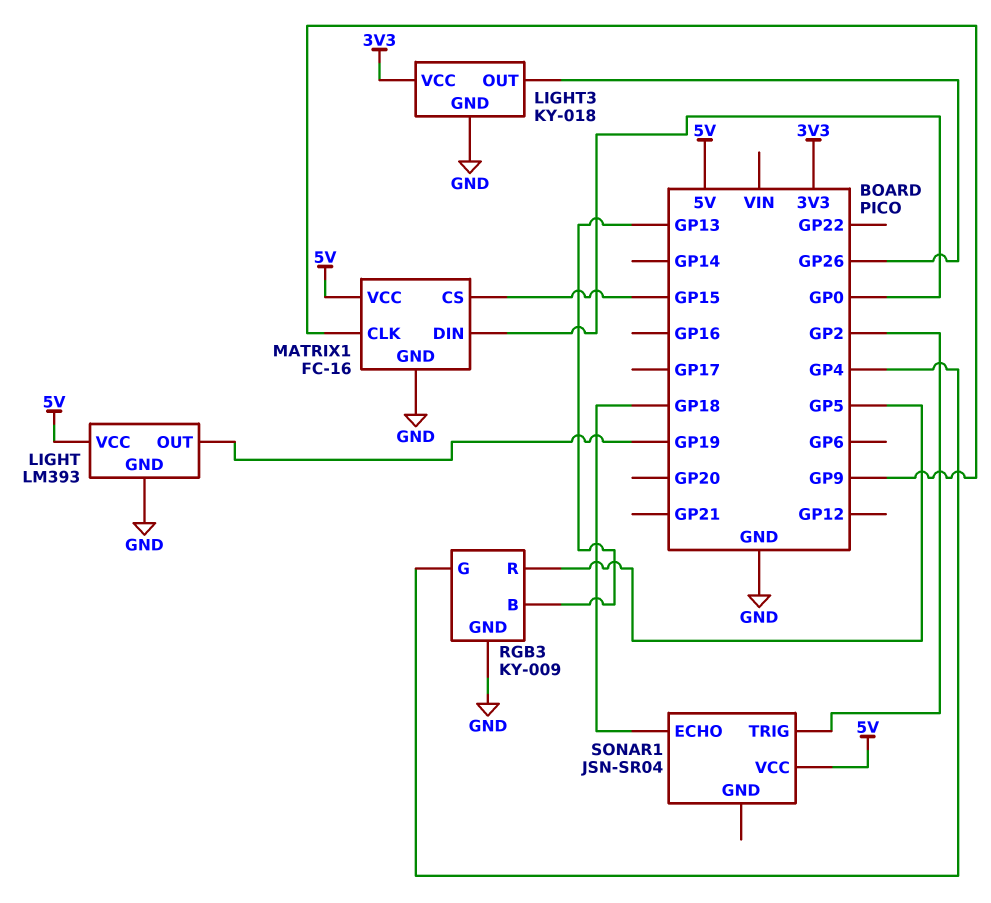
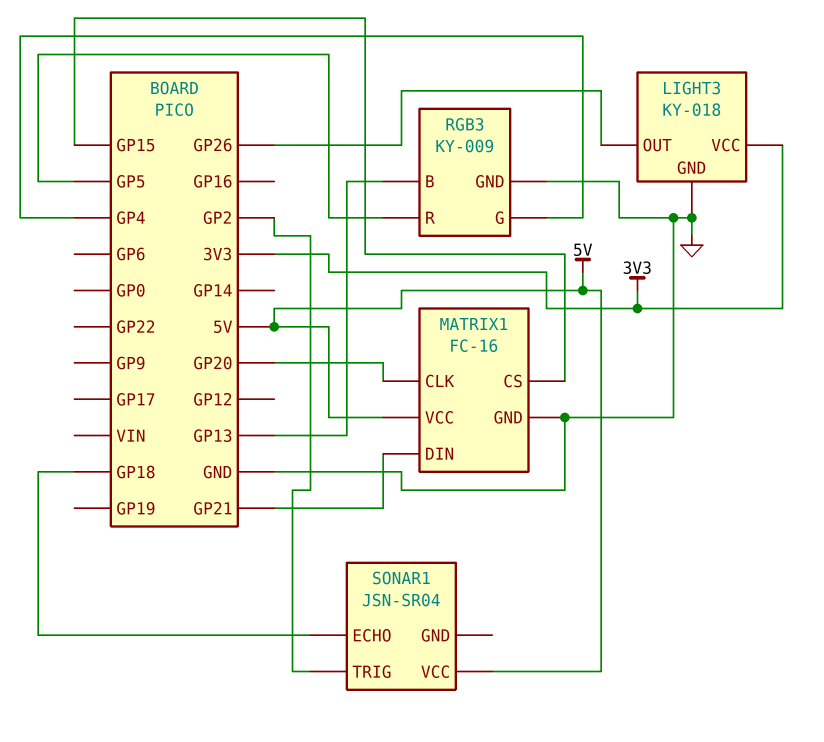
LIGHT: LM393 -> none
LIGHT pin GND: GND -> none
LIGHT pin OUT: GP19 -> none
LIGHT pin VCC: 5V -> none
MATRIX1 pin CLK: GP9 -> GP20
MATRIX1 pin DIN: GP0 -> GP21

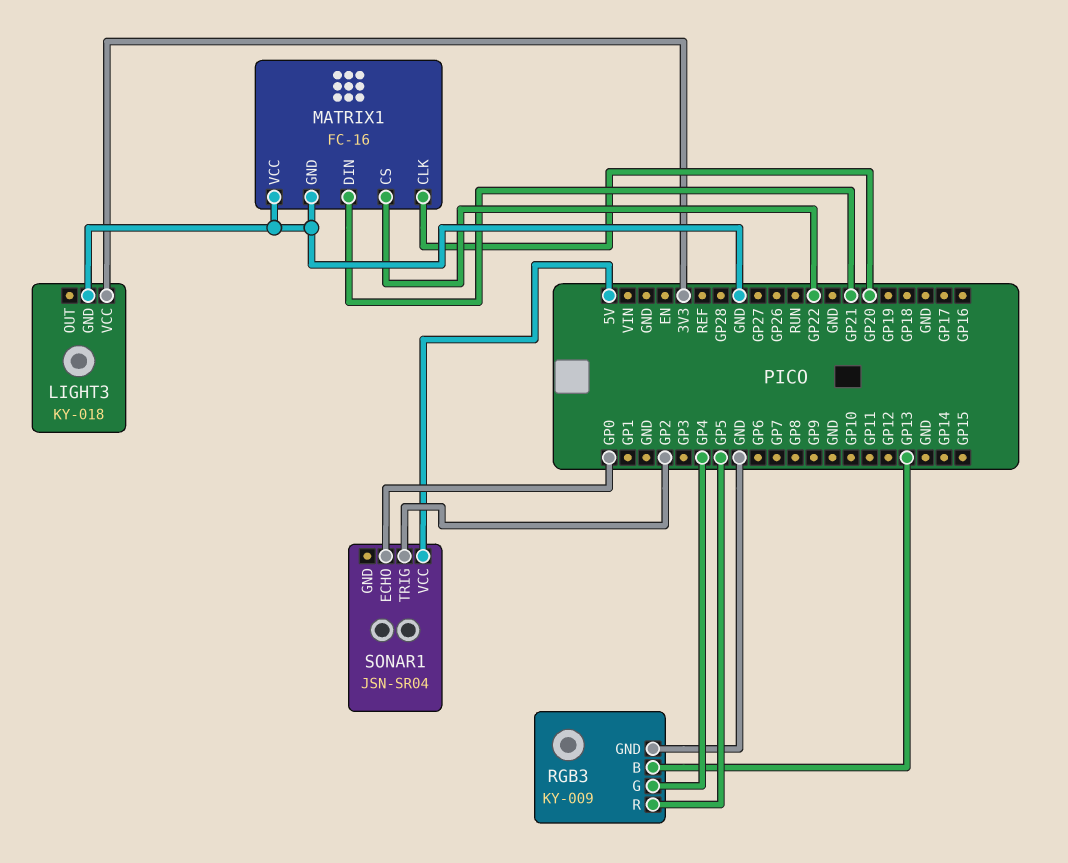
LIGHT3 pin OUT: GP26 -> none
MATRIX1 pin CS: GP15 -> GP22
MATRIX1 pin VCC: 5V -> GND
SONAR1 pin ECHO: GP18 -> GP0

